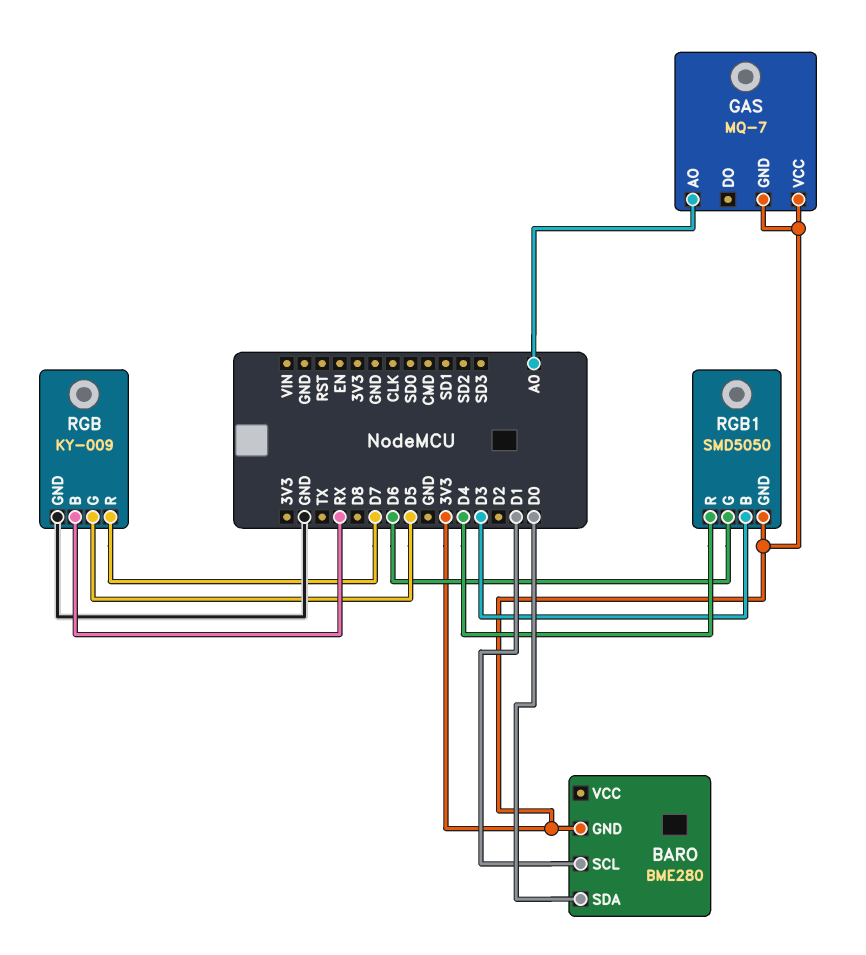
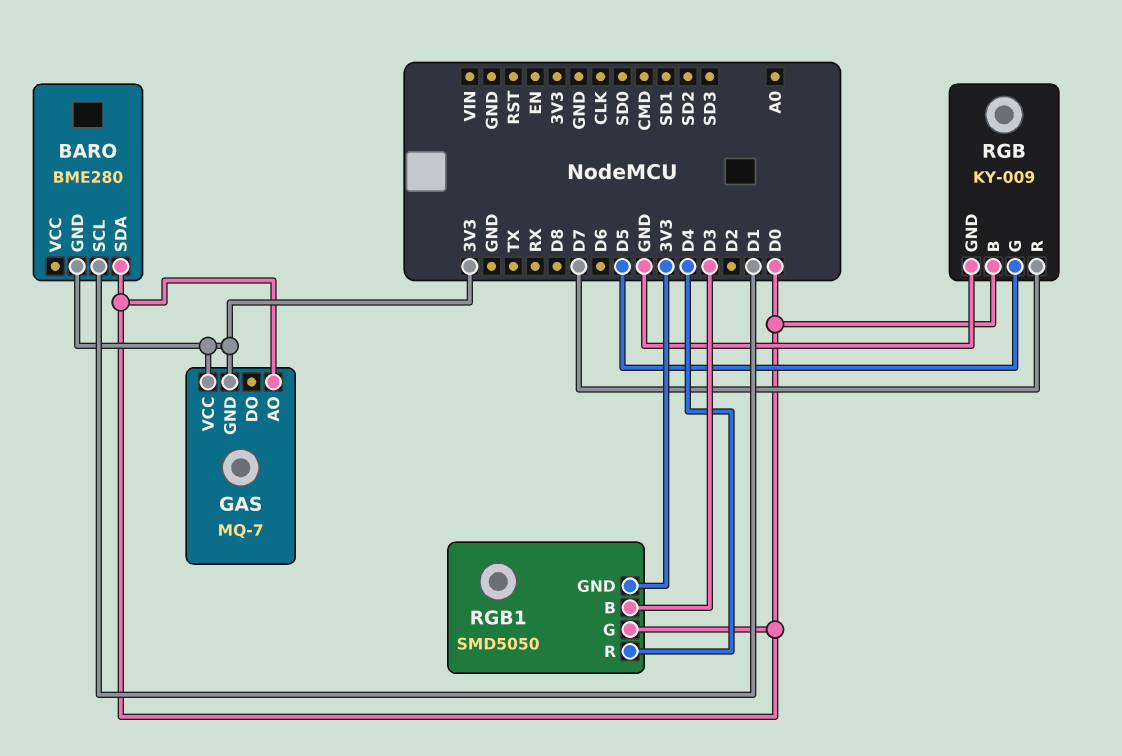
GAS pin AO: A0 -> D0
RGB pin B: RX -> D0
RGB1 pin G: D6 -> D0

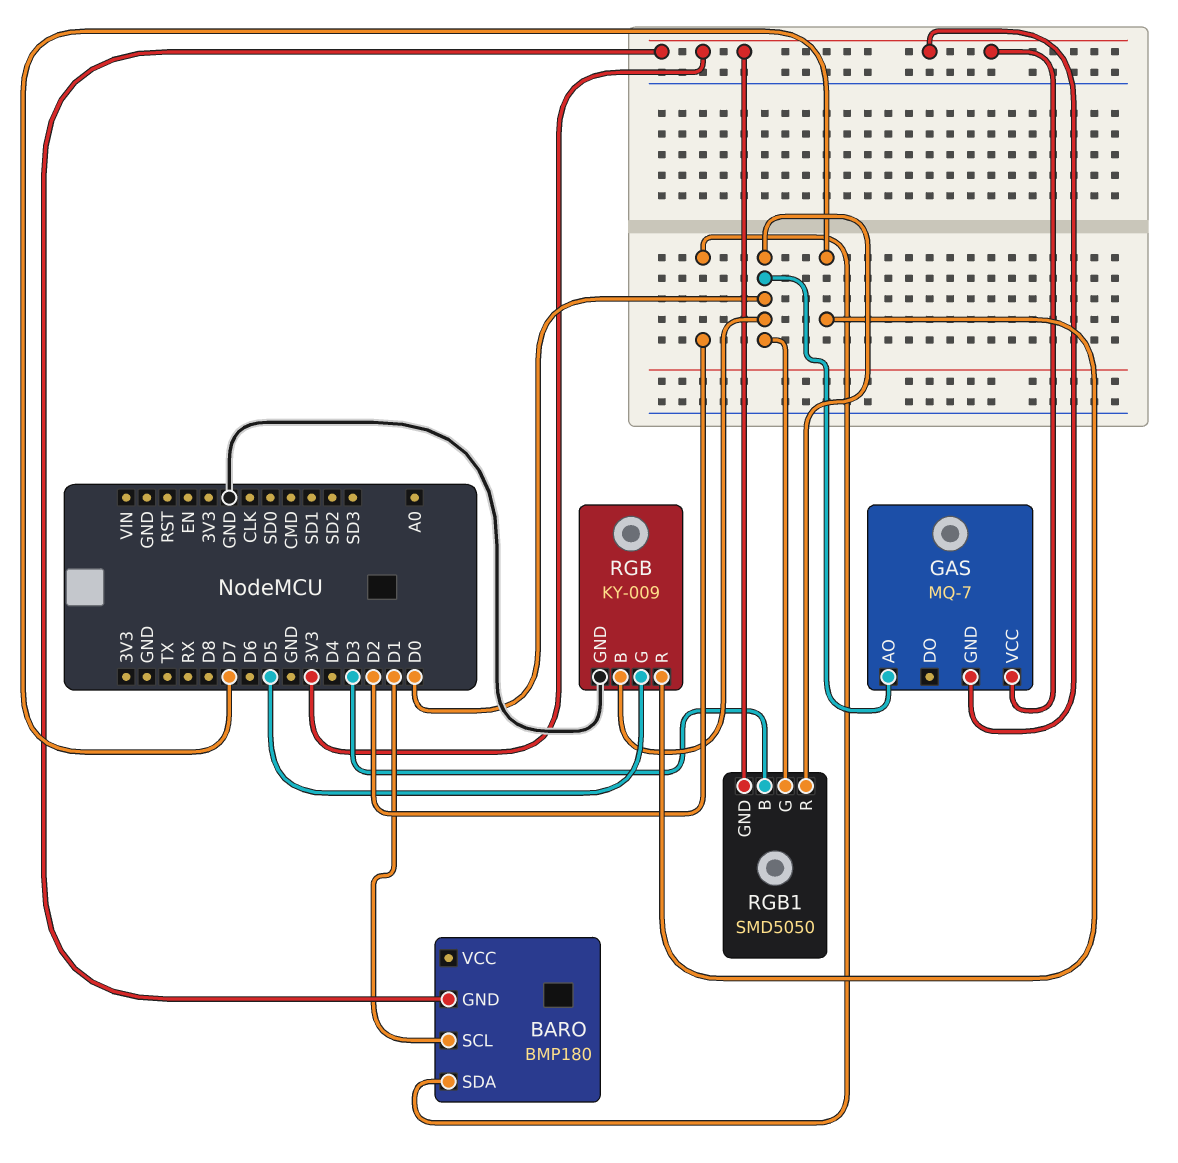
BARO: BME280 -> BMP180
BARO pin SDA: D0 -> D2
RGB1 pin R: D4 -> D0

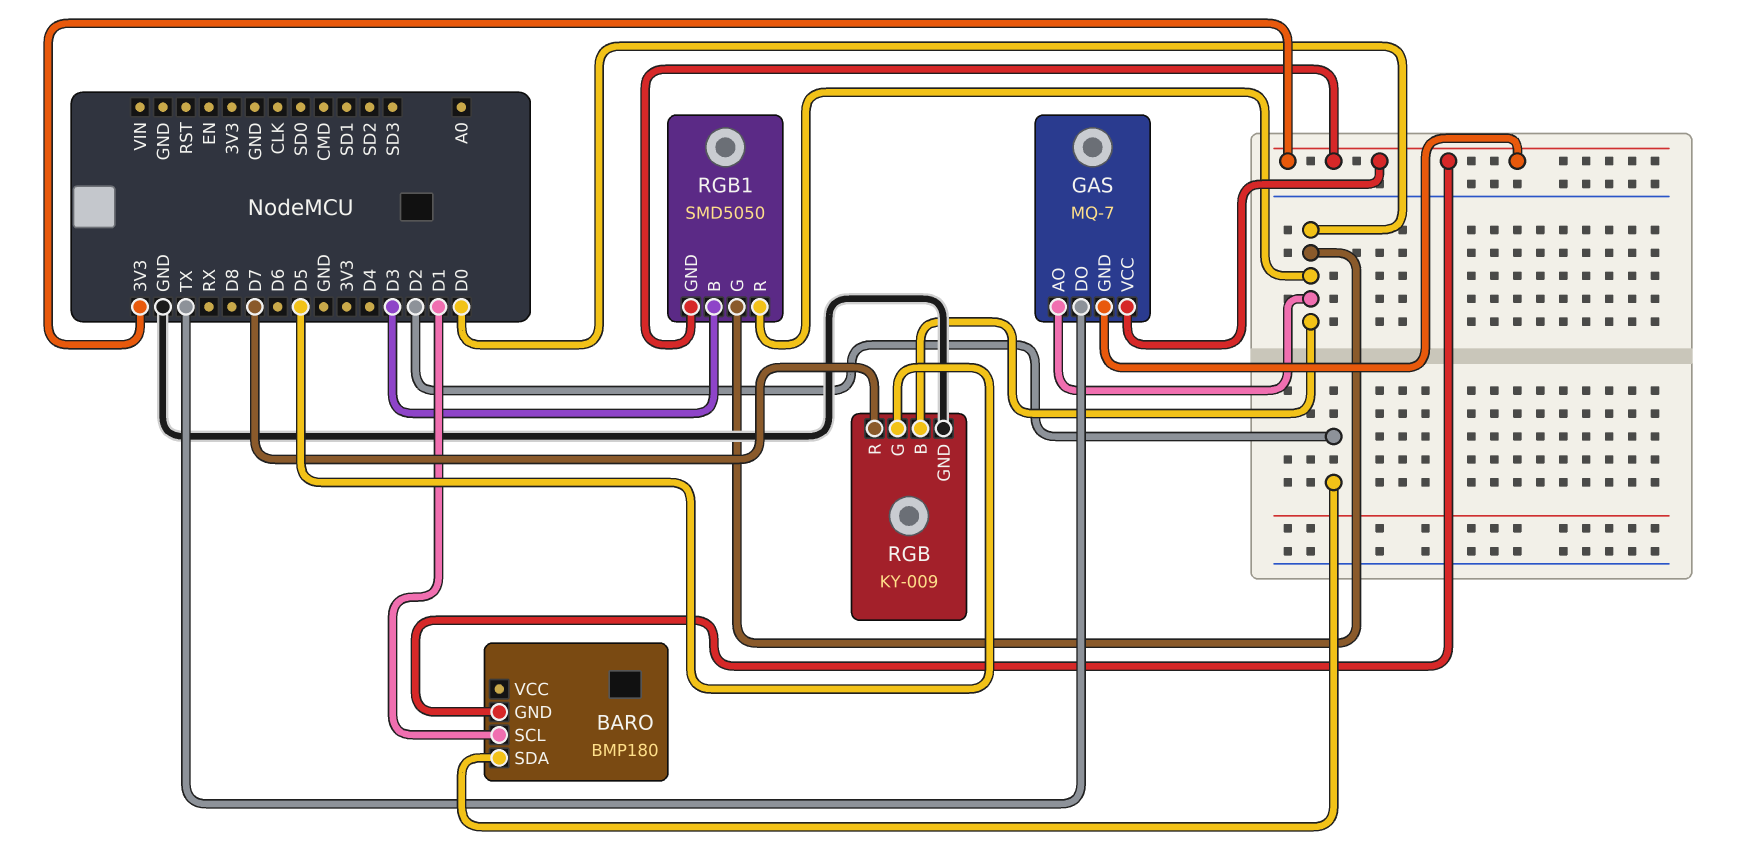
GAS pin DO: none -> TX

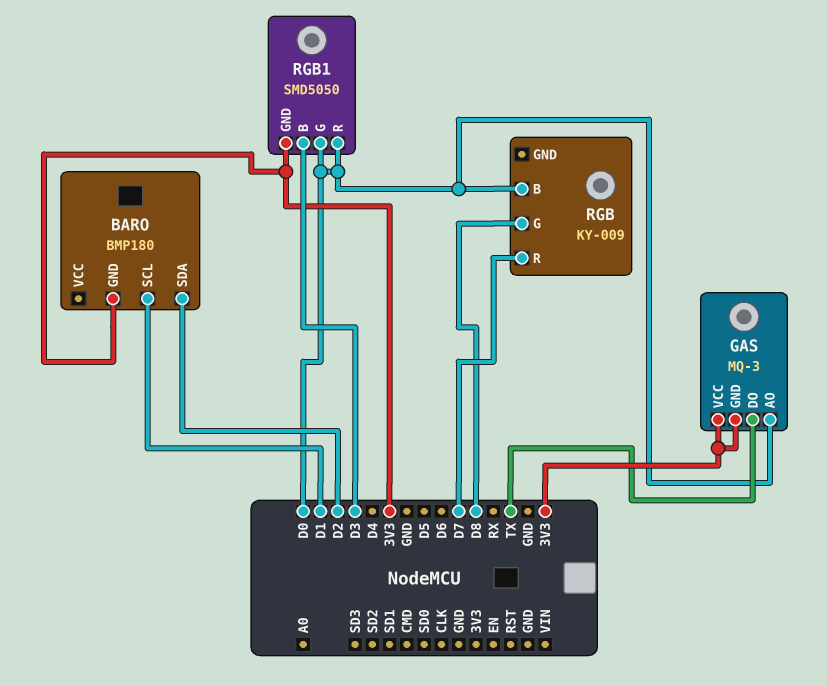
GAS: MQ-7 -> MQ-3
RGB pin G: D5 -> D8
RGB pin GND: GND -> none

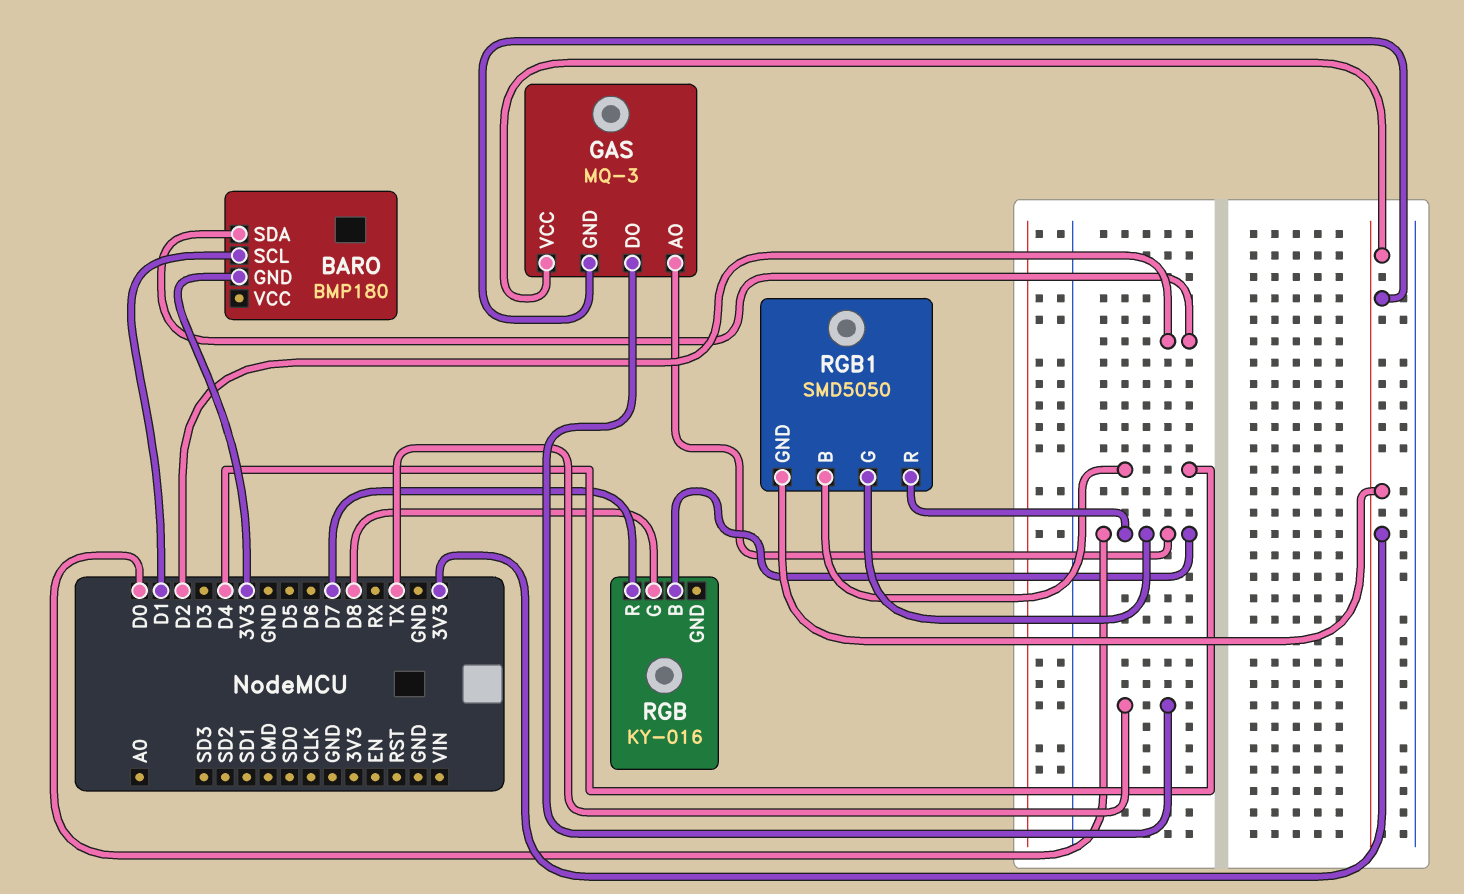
RGB: KY-009 -> KY-016
RGB1 pin B: D3 -> D4

